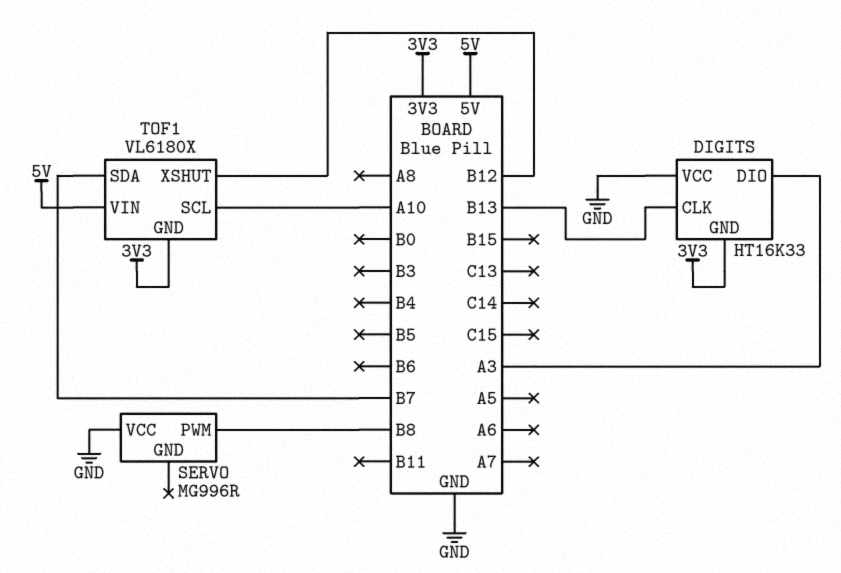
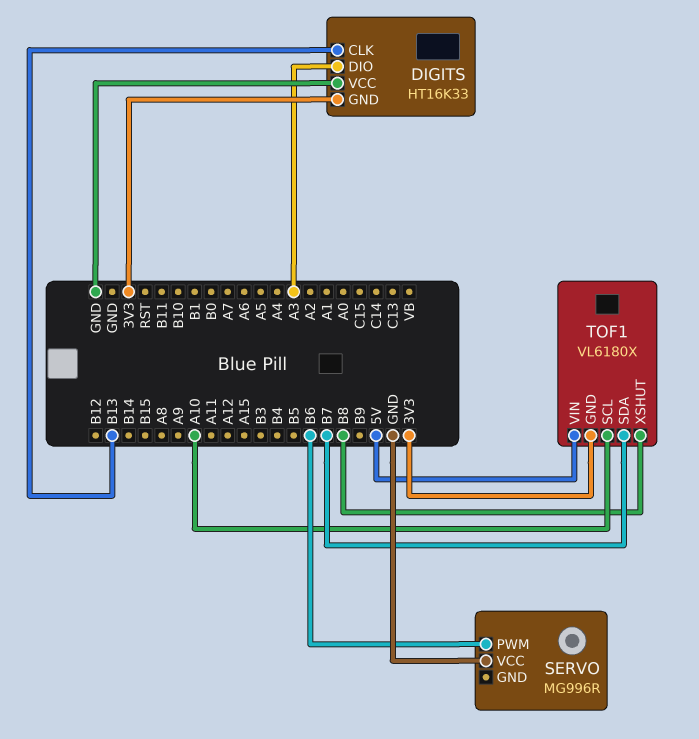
SERVO pin PWM: B8 -> B6
TOF1 pin XSHUT: B12 -> B8

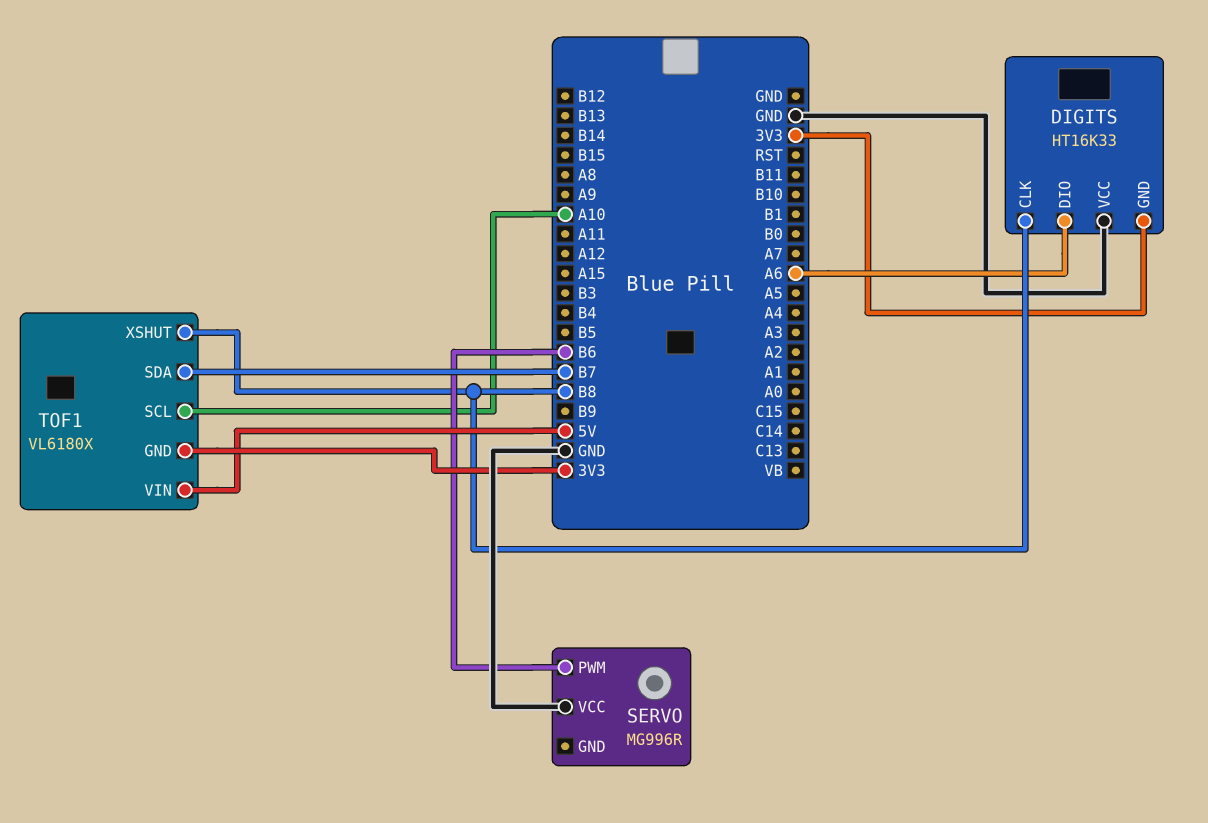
DIGITS pin CLK: B13 -> B8
DIGITS pin DIO: A3 -> A6

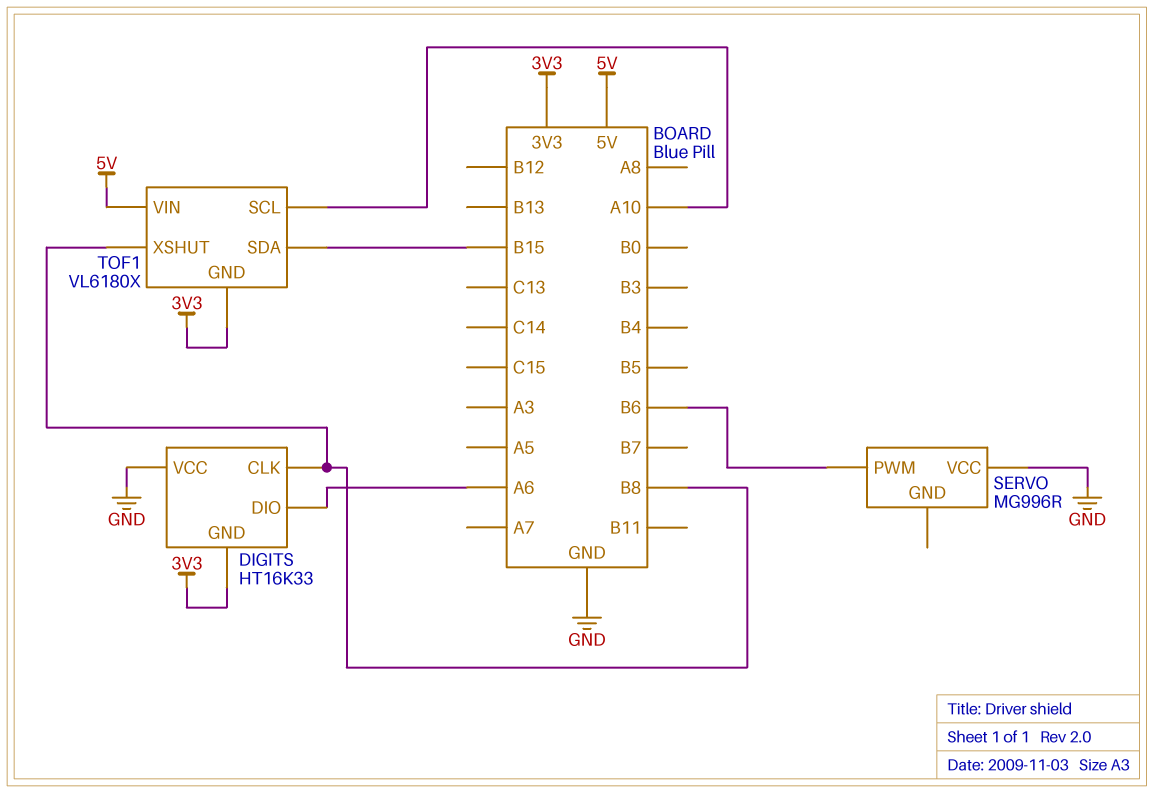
TOF1 pin SDA: B7 -> B15

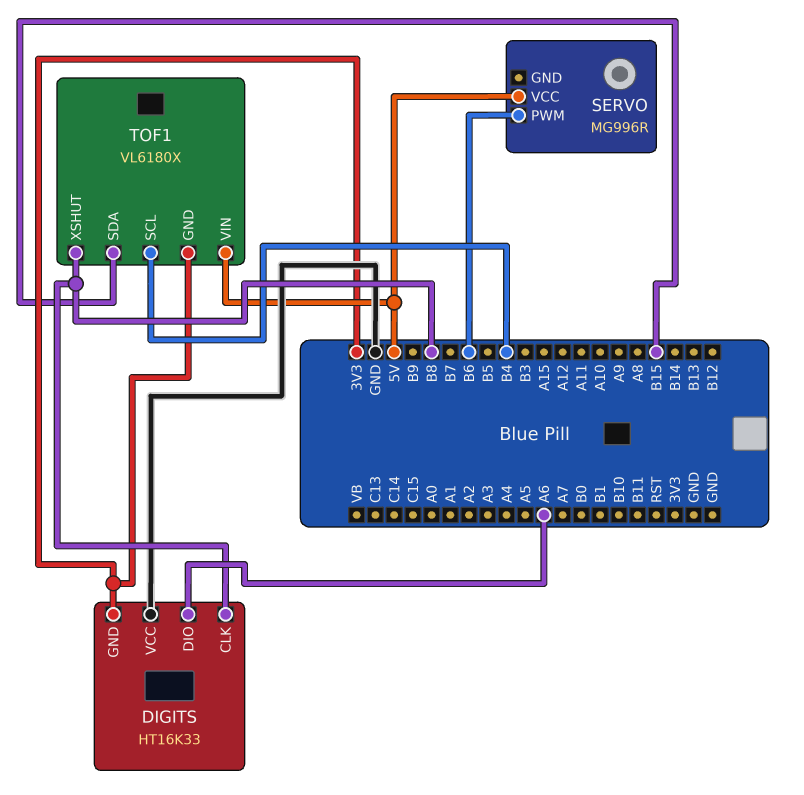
SERVO pin VCC: GND -> 5V
TOF1 pin SCL: A10 -> B4

